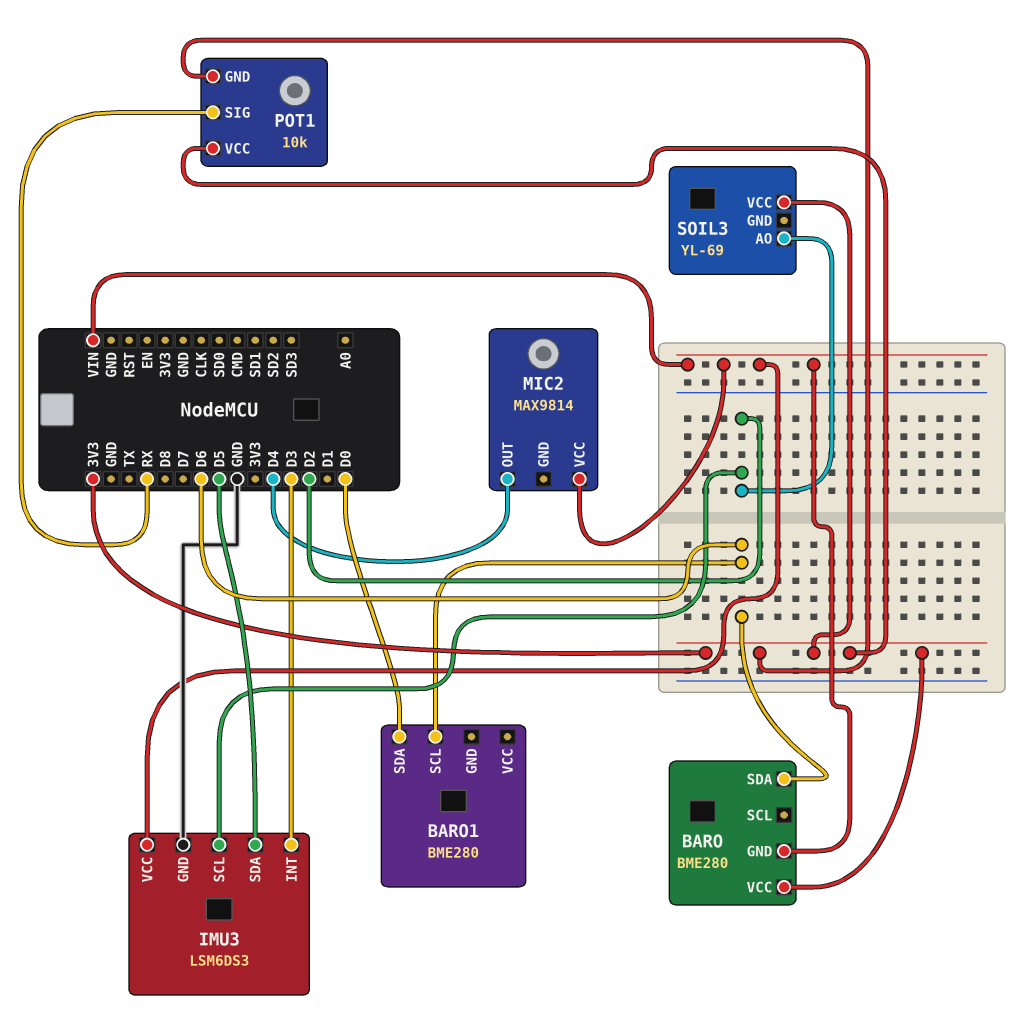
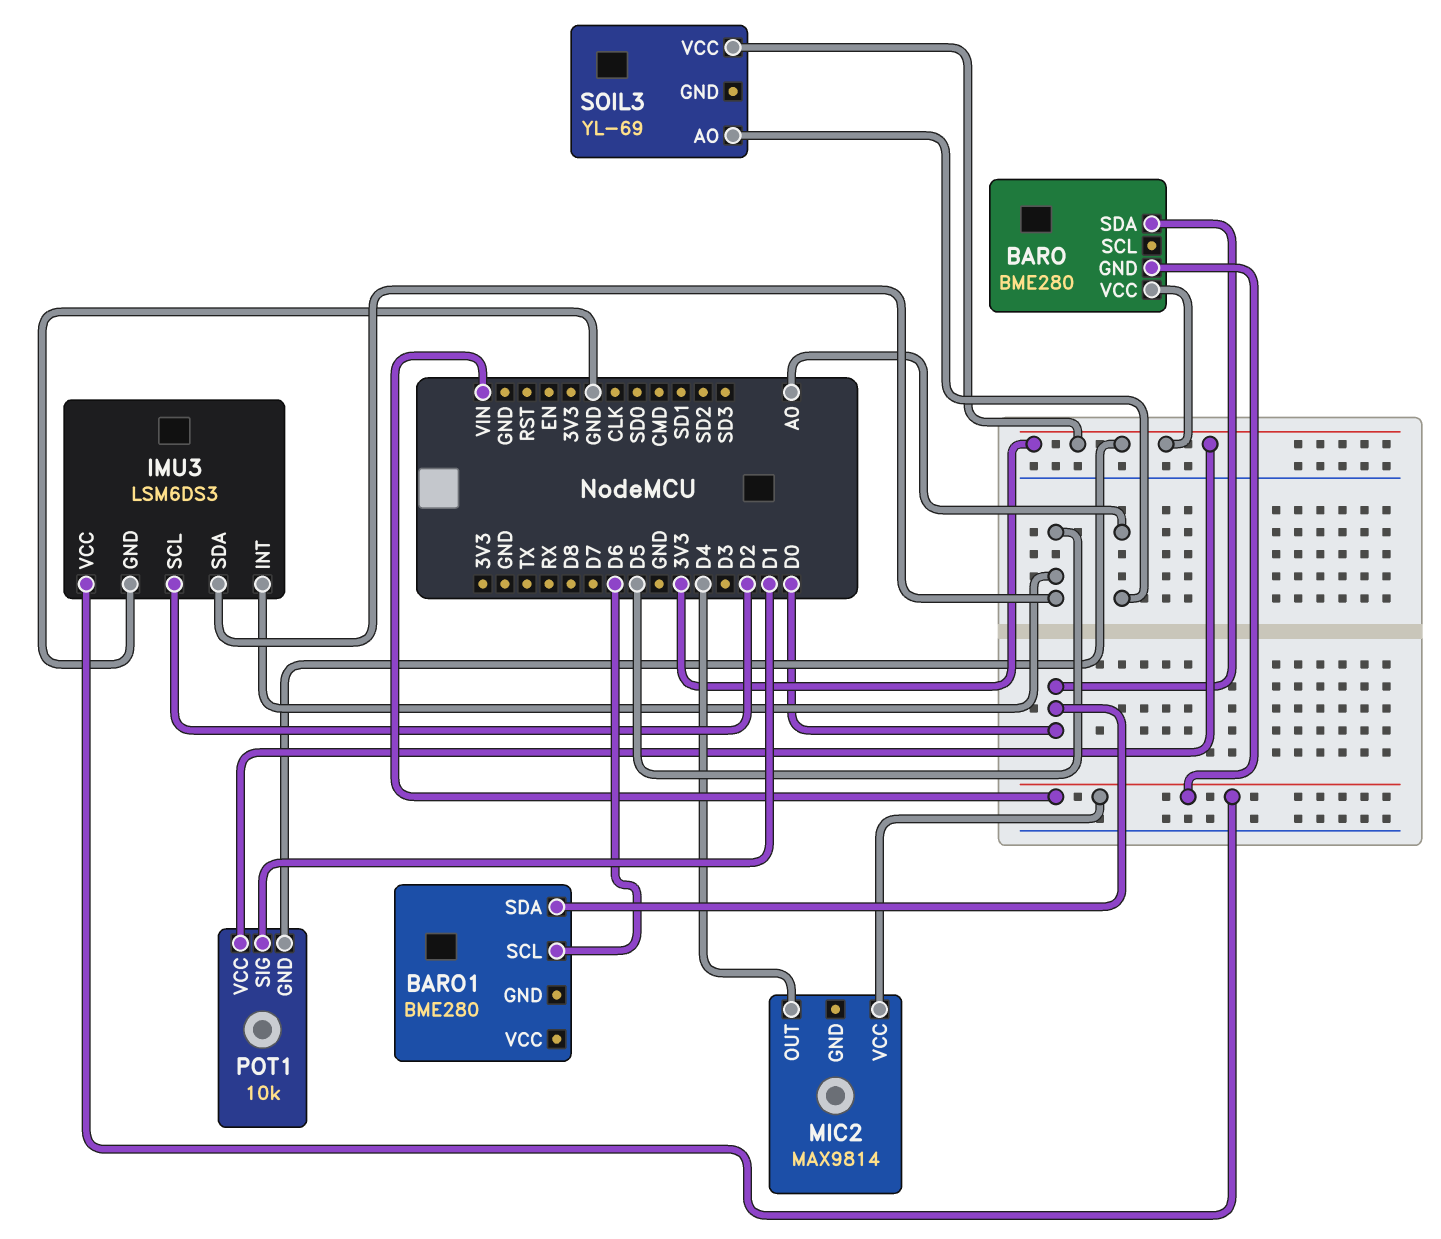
BARO pin SDA: D6 -> D0
IMU3 pin INT: D3 -> D5
POT1 pin SIG: RX -> D1
SOIL3 pin AO: D2 -> A0

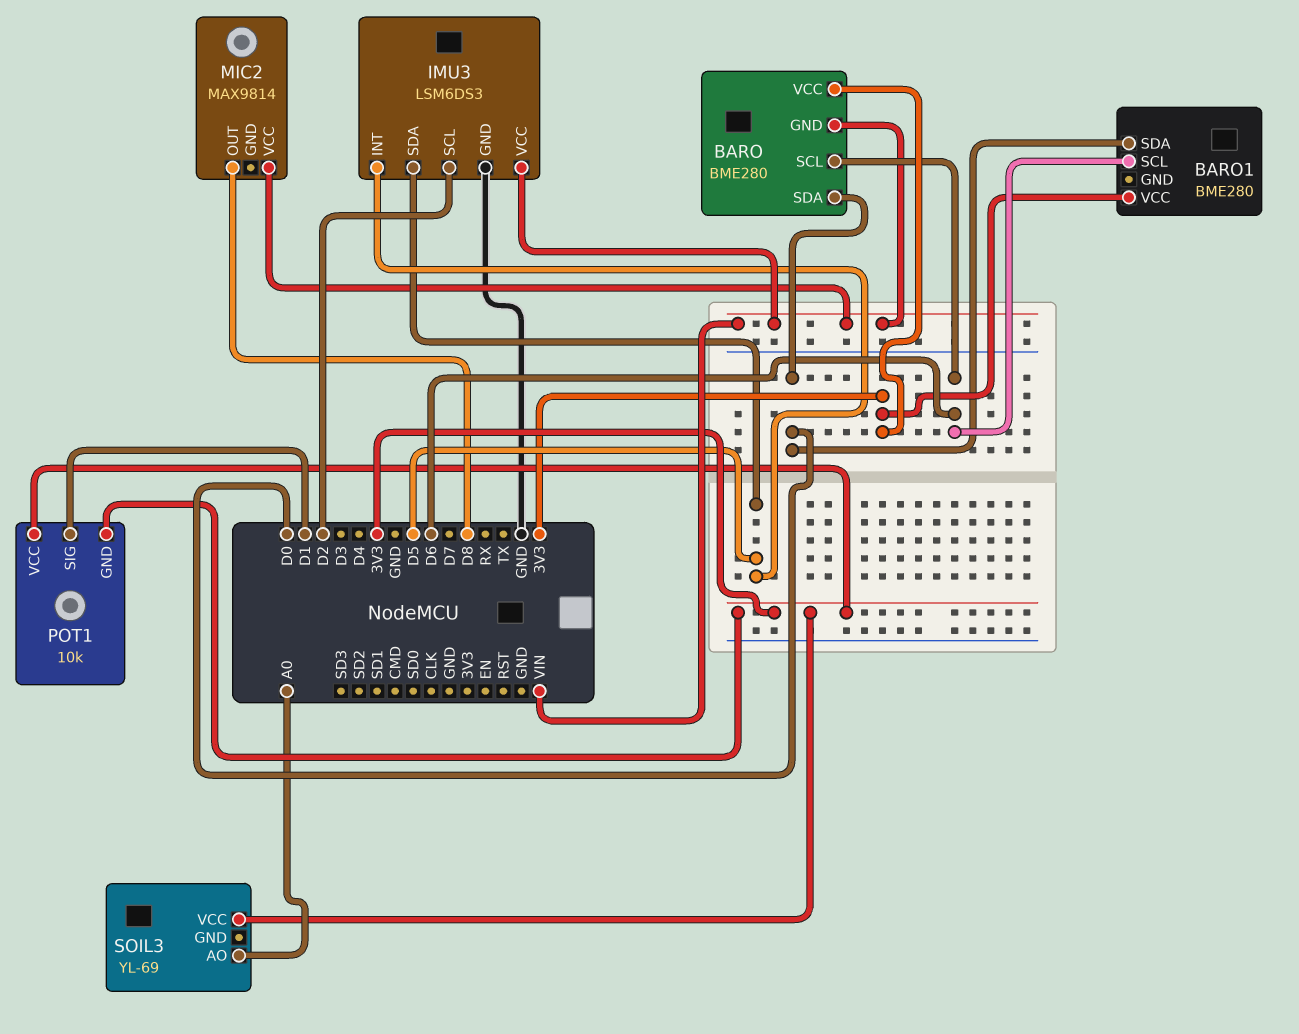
BARO pin SCL: none -> D6
BARO1 pin VCC: none -> 3V3
MIC2 pin OUT: D4 -> D8

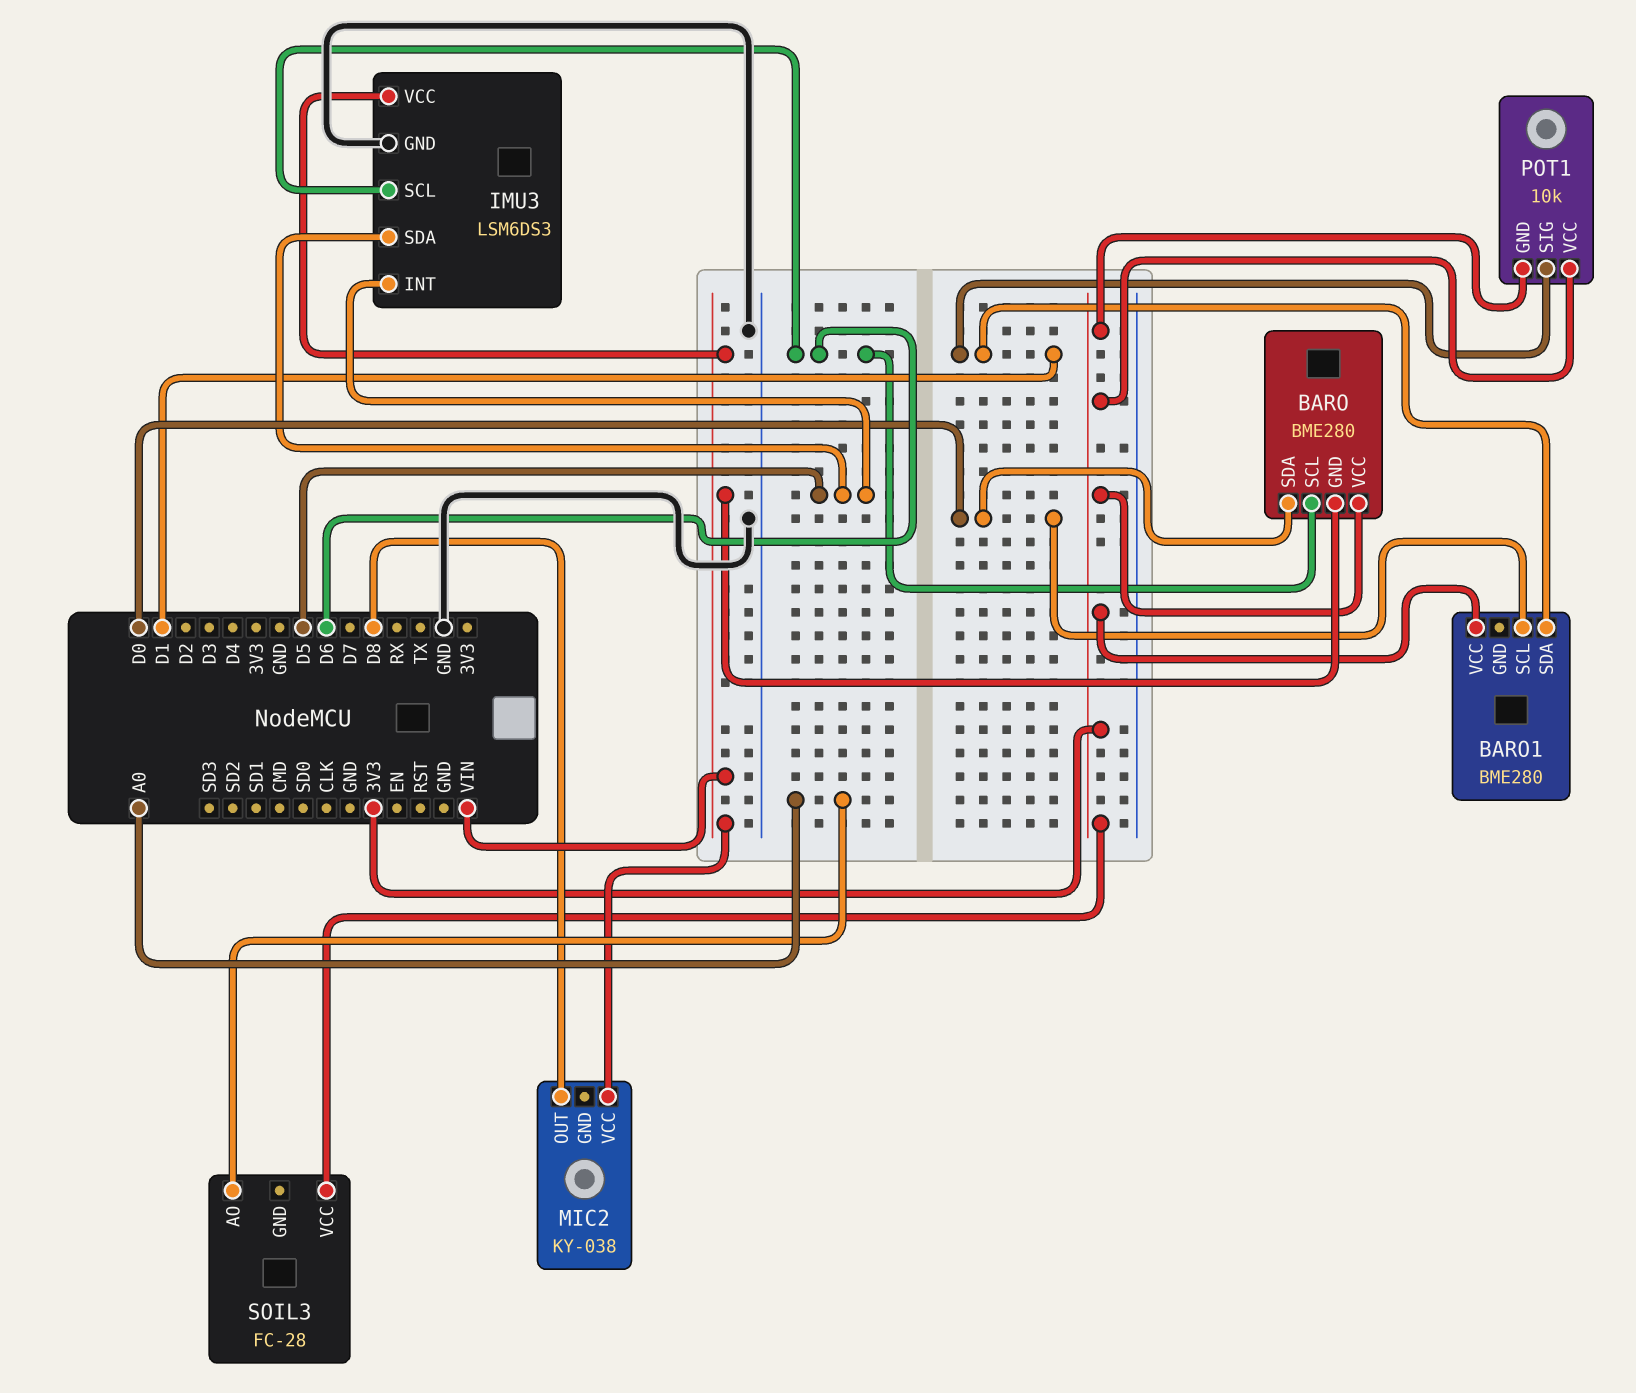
BARO1 pin SCL: D6 -> D0
BARO1 pin SDA: D0 -> D1
IMU3 pin SCL: D2 -> D6
MIC2: MAX9814 -> KY-038
SOIL3: YL-69 -> FC-28

